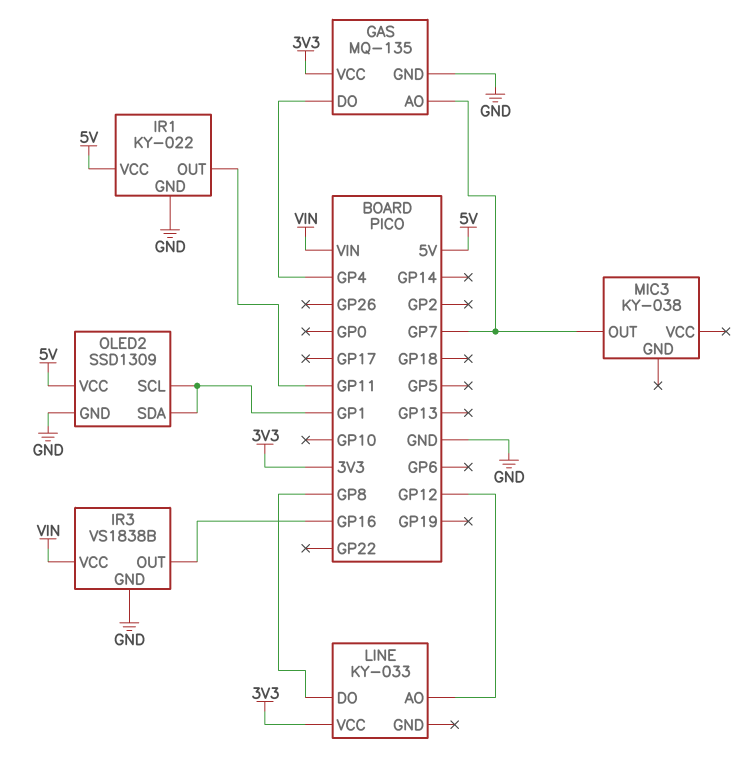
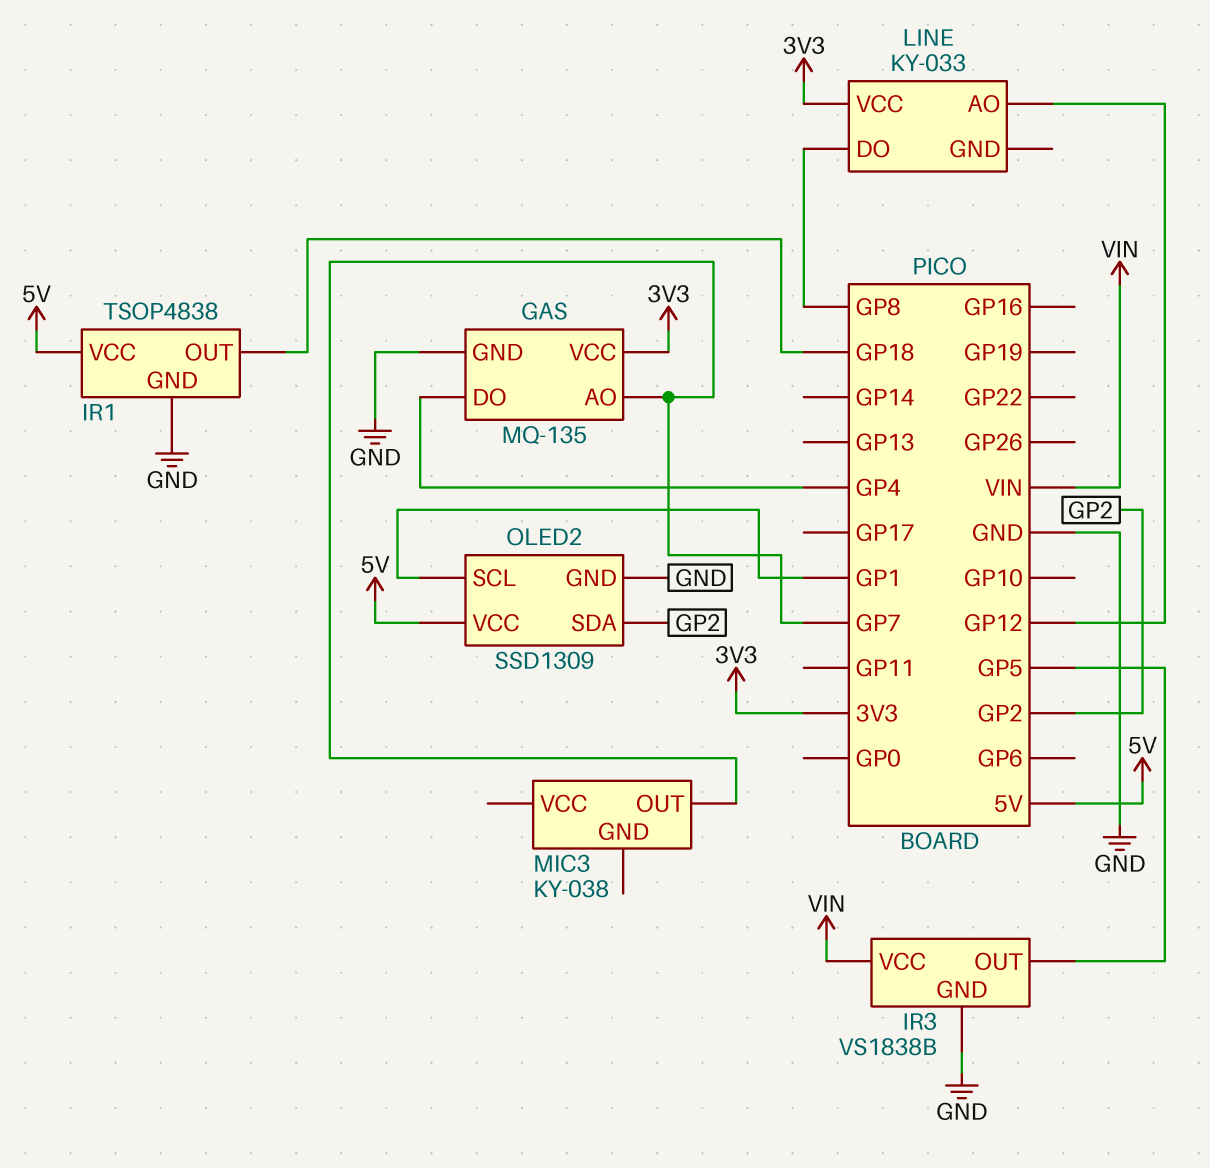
IR1: KY-022 -> TSOP4838
IR1 pin OUT: GP11 -> GP18
IR3 pin OUT: GP16 -> GP5
OLED2 pin SDA: GP1 -> GP2

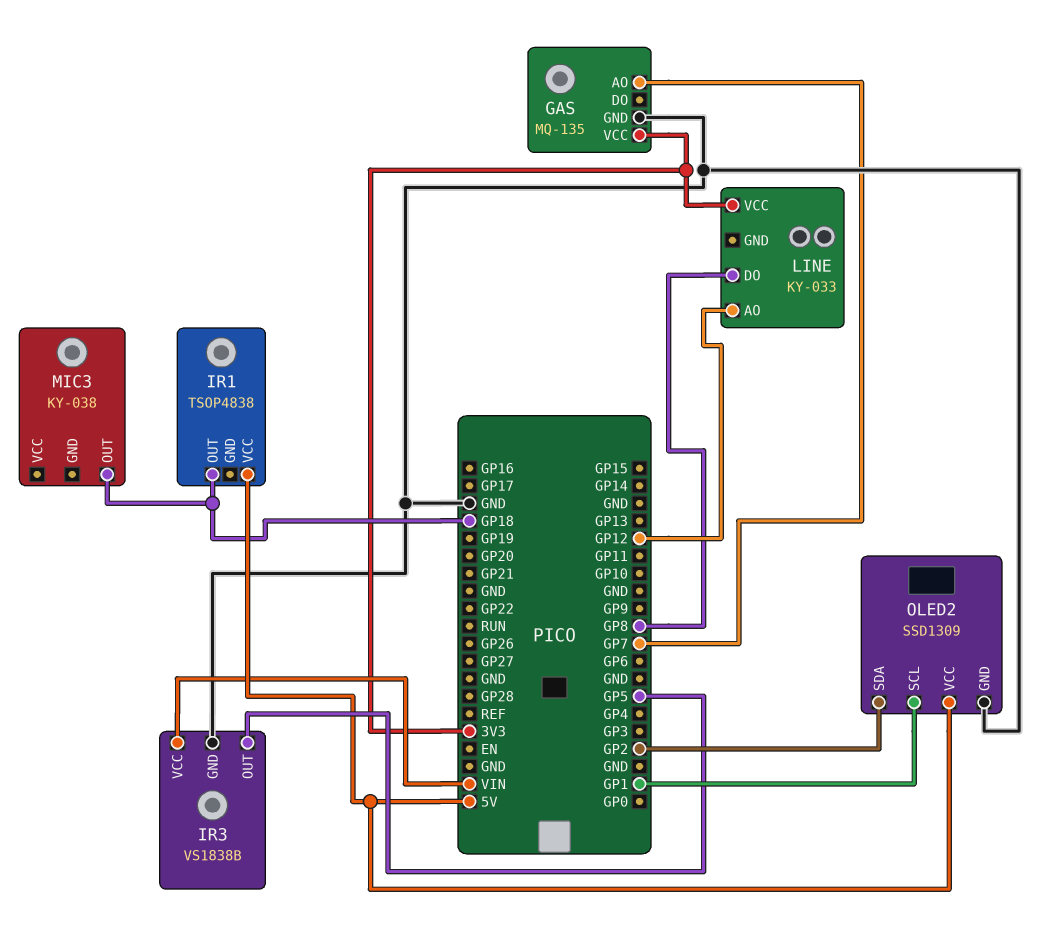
GAS pin DO: GP4 -> none
IR1 pin GND: GND -> none
MIC3 pin OUT: GP7 -> GP18

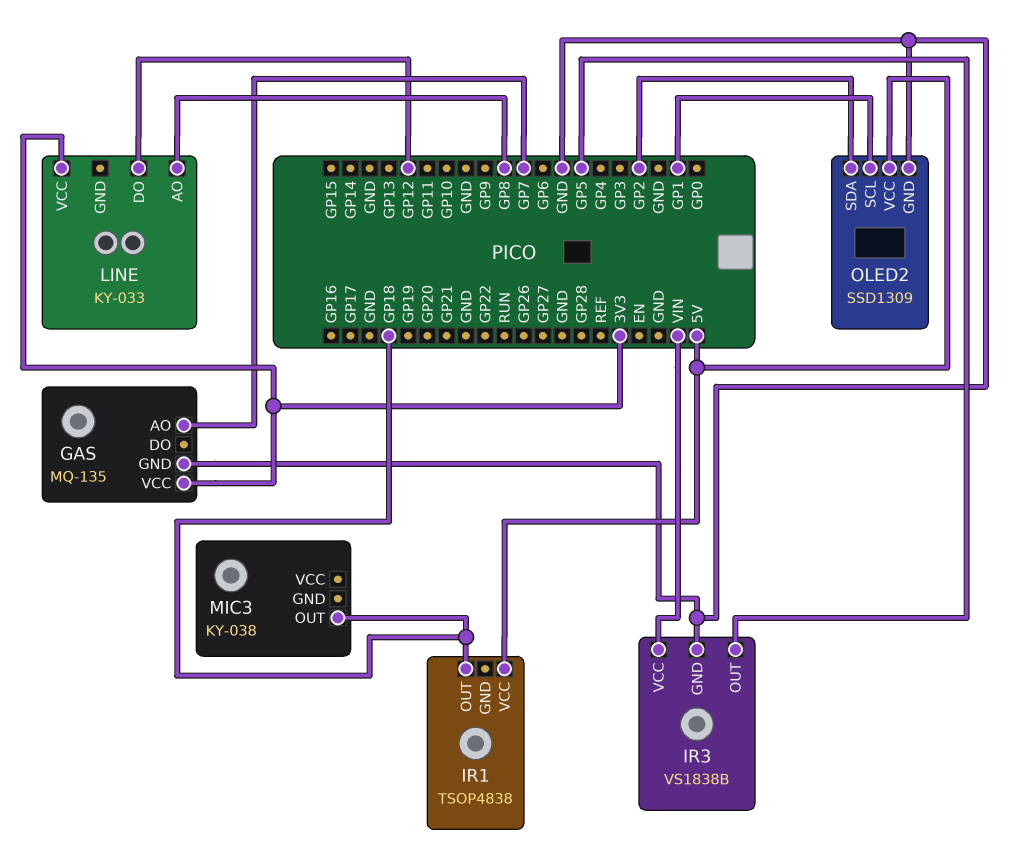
LINE pin AO: GP12 -> GP8
LINE pin DO: GP8 -> GP12

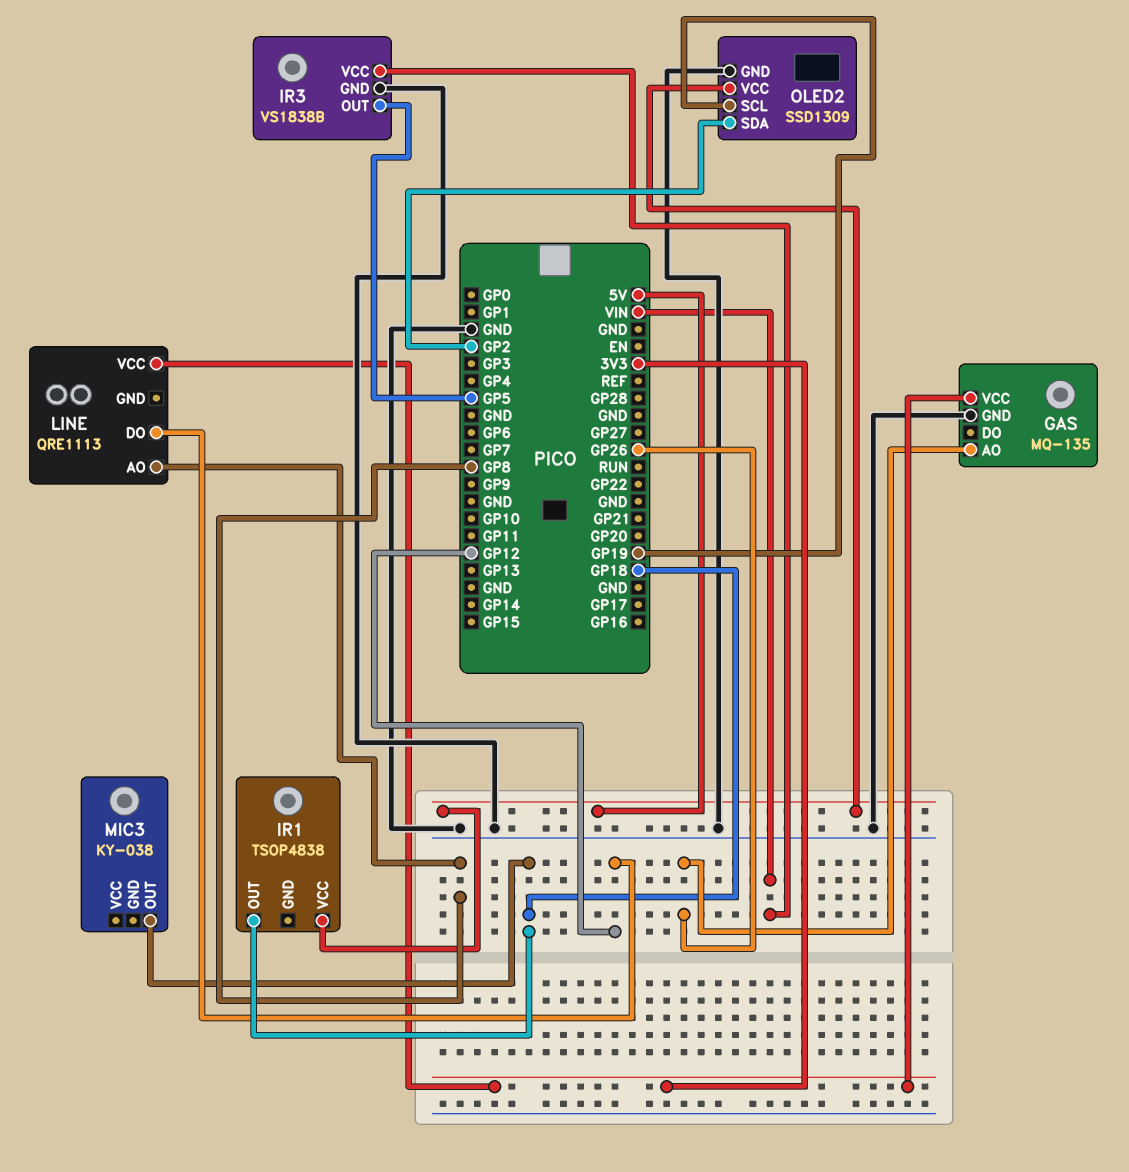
GAS pin AO: GP7 -> GP26
LINE: KY-033 -> QRE1113
OLED2 pin SCL: GP1 -> GP19

